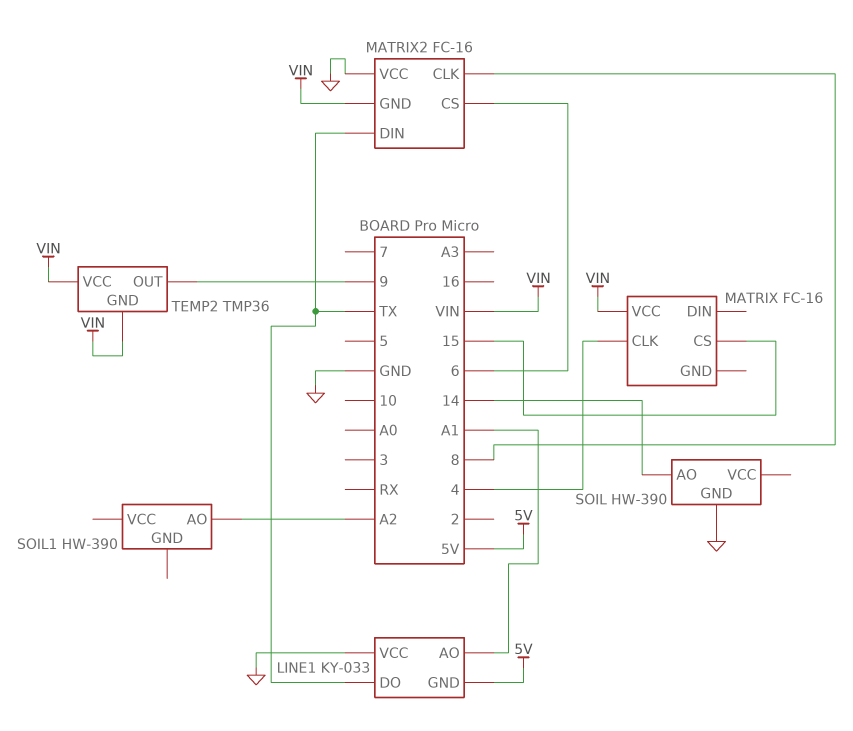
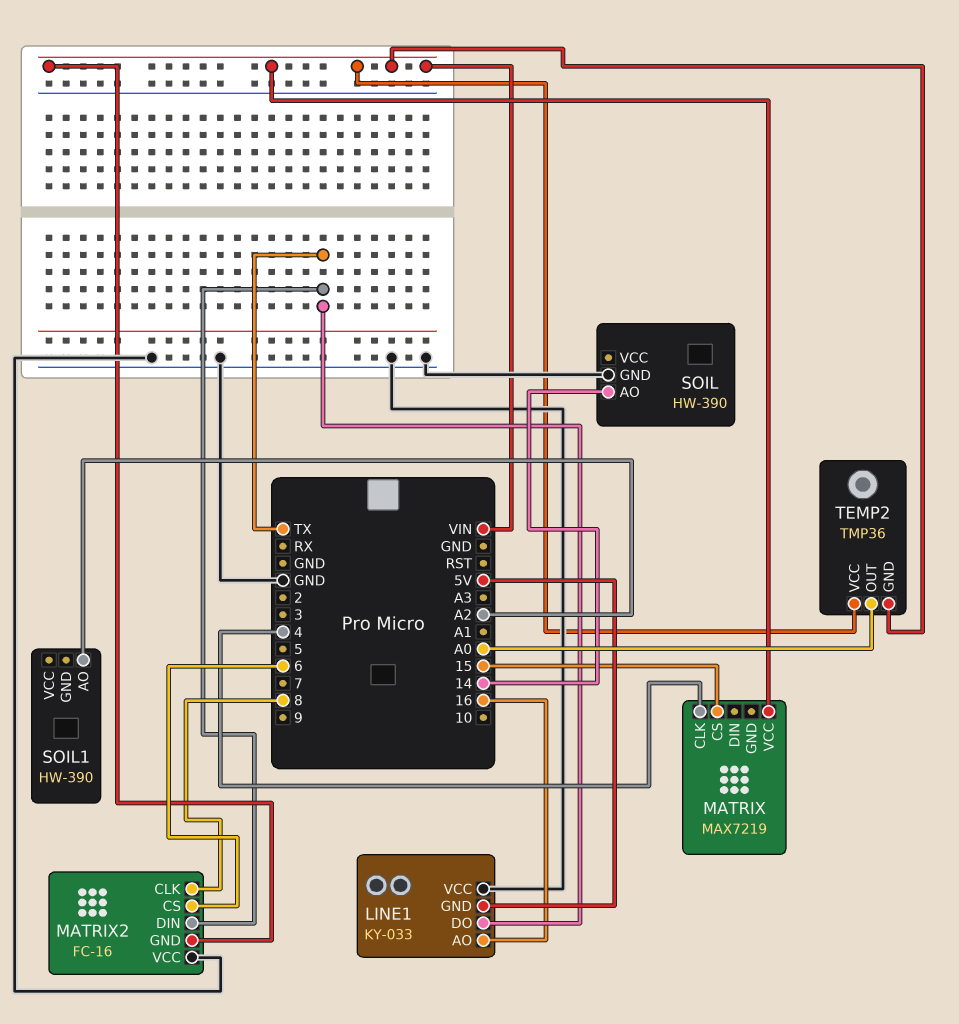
LINE1 pin AO: A1 -> 16
MATRIX: FC-16 -> MAX7219
TEMP2 pin OUT: 9 -> A0

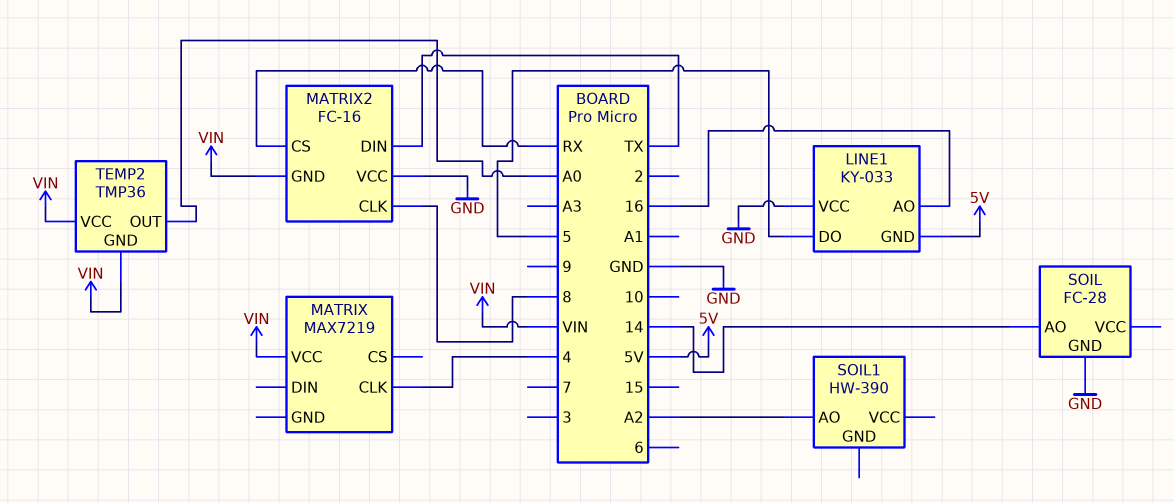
LINE1 pin DO: TX -> 5
MATRIX pin CS: 15 -> none
MATRIX2 pin CS: 6 -> RX
SOIL: HW-390 -> FC-28

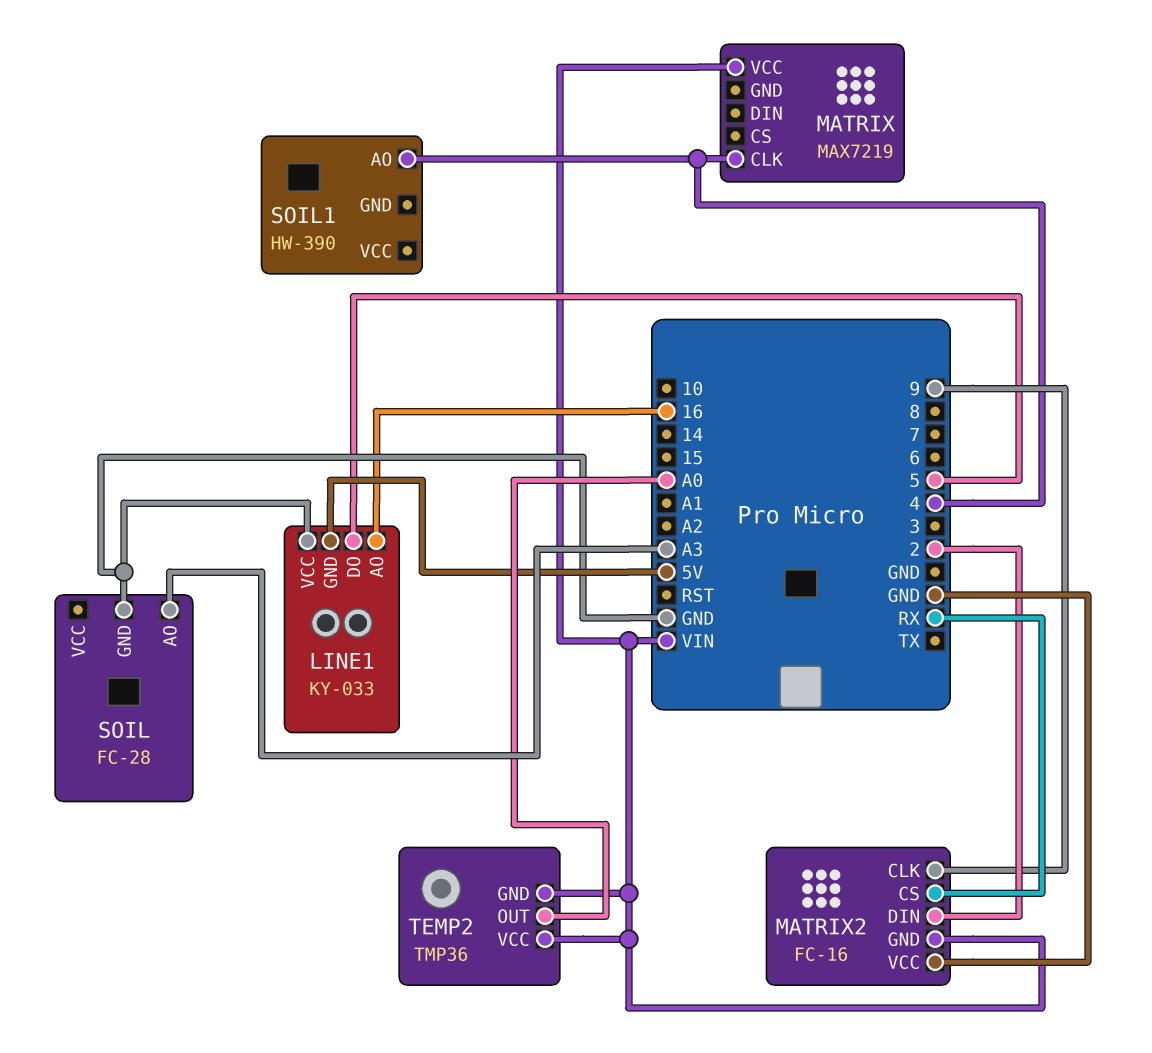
MATRIX2 pin CLK: 8 -> 9
MATRIX2 pin DIN: TX -> 2
SOIL pin AO: 14 -> A3
SOIL1 pin AO: A2 -> 4

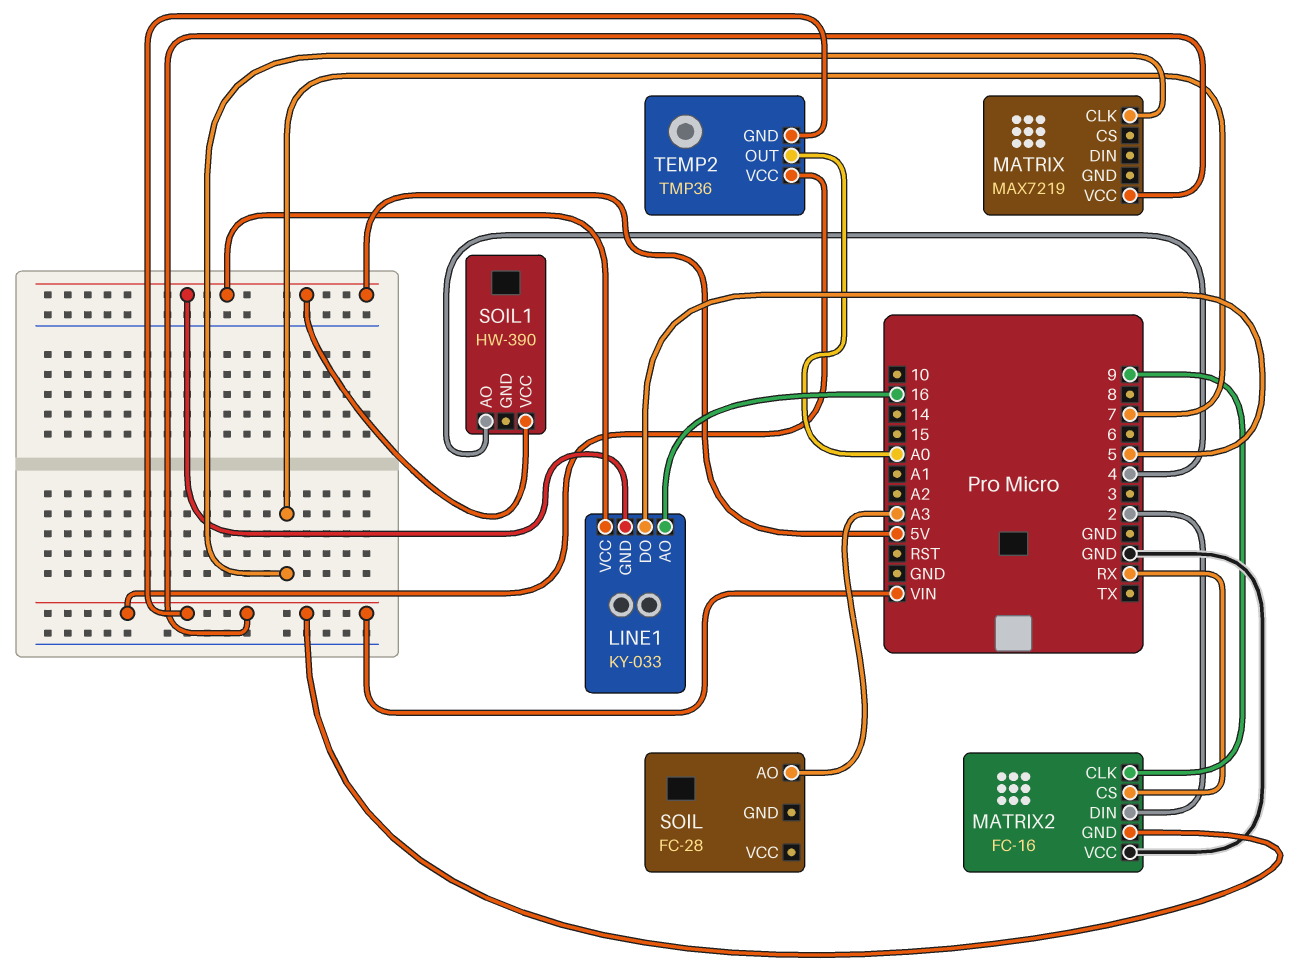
LINE1 pin VCC: GND -> 5V
MATRIX pin CLK: 4 -> 7
SOIL pin GND: GND -> none
SOIL1 pin VCC: none -> 5V

